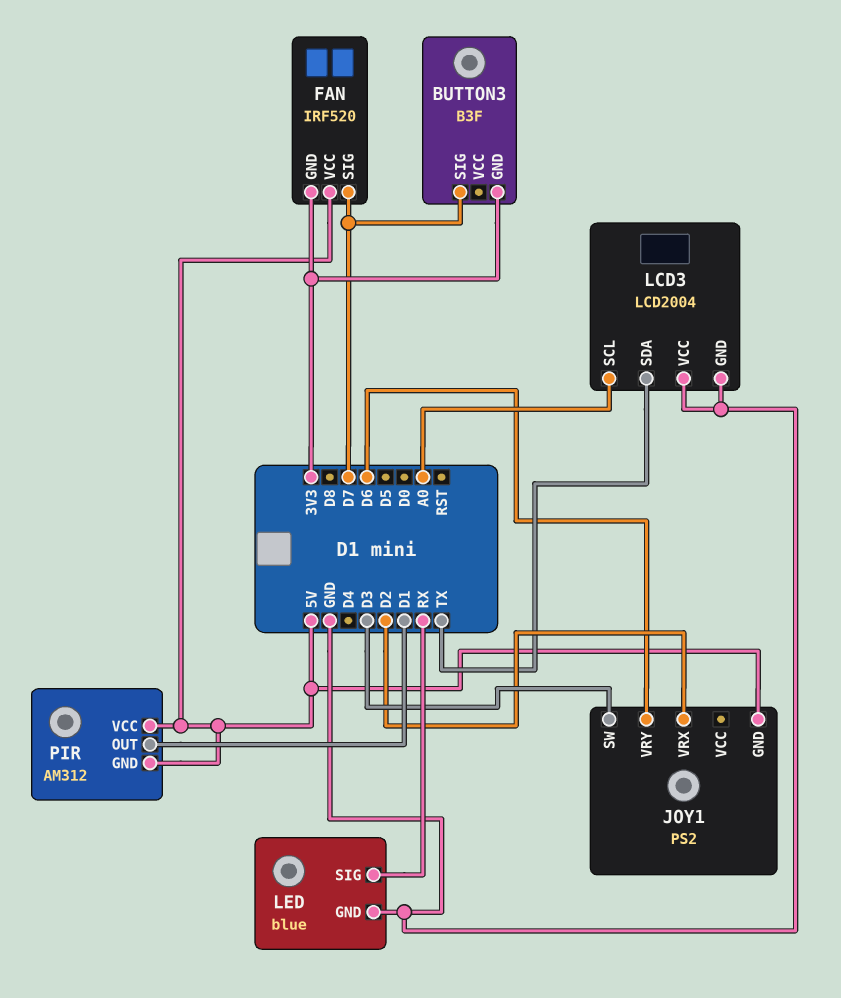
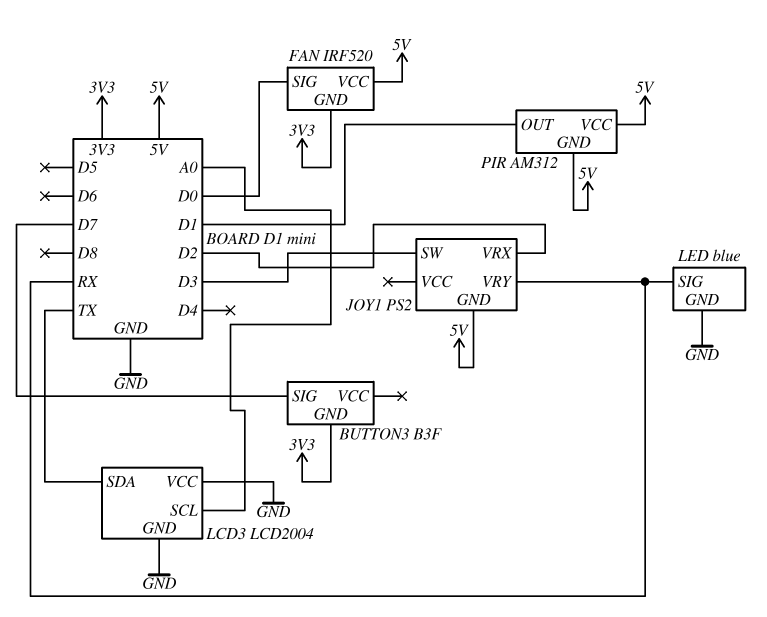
FAN pin SIG: D7 -> D0
JOY1 pin VRY: D6 -> RX

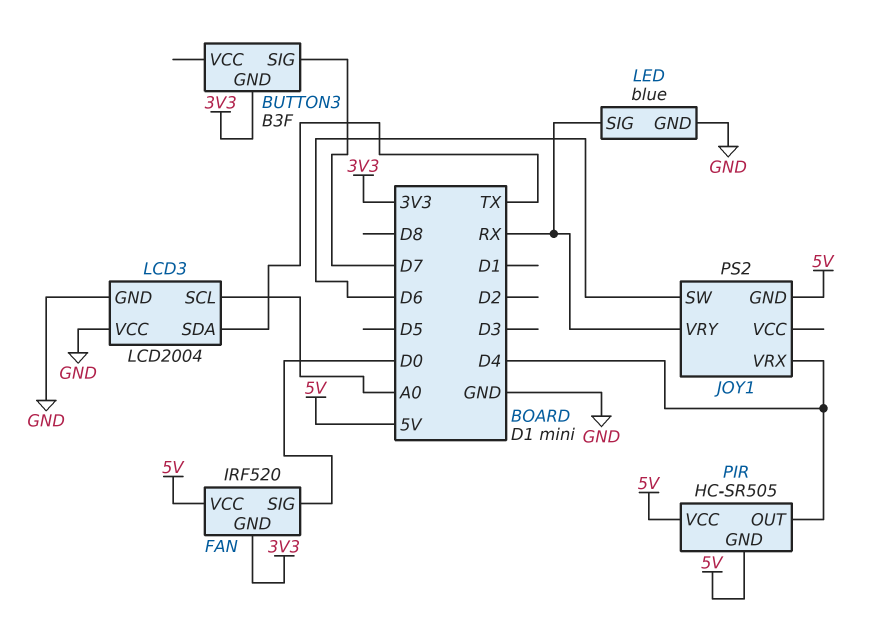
JOY1 pin SW: D3 -> D6
JOY1 pin VRX: D2 -> D4
PIR: AM312 -> HC-SR505
PIR pin OUT: D1 -> D4

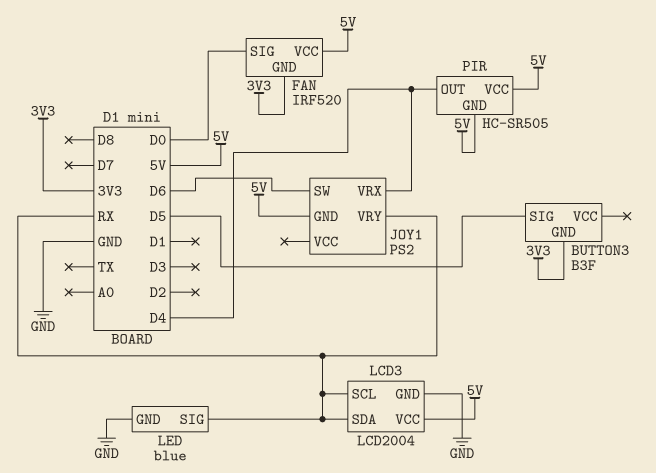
BUTTON3 pin SIG: D7 -> D5
LCD3 pin SCL: A0 -> RX
LCD3 pin SDA: TX -> RX
LCD3 pin VCC: GND -> 5V

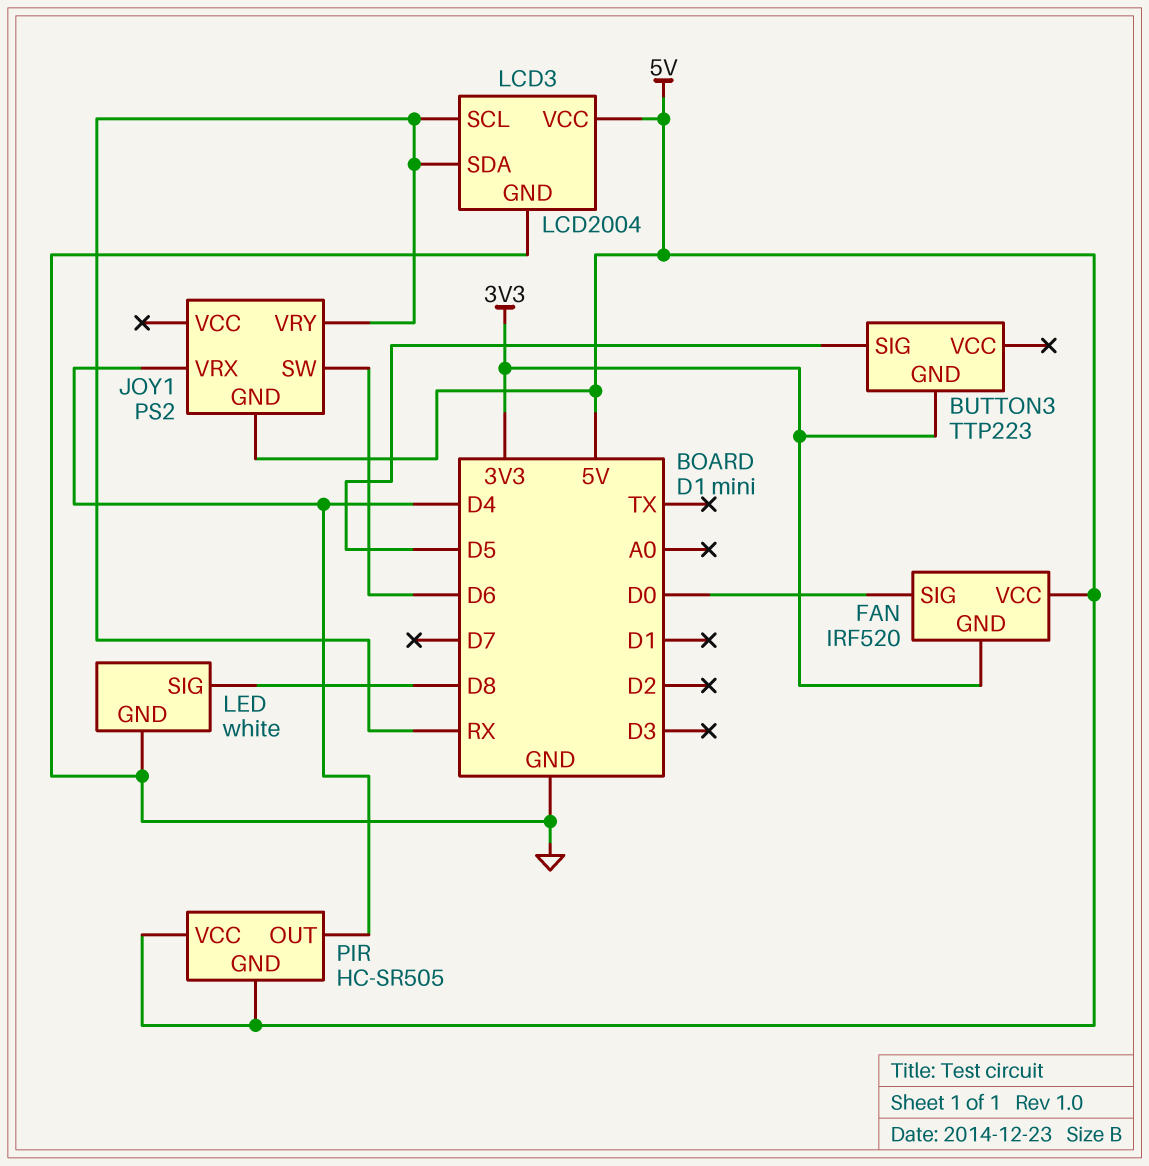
BUTTON3: B3F -> TTP223
LED: blue -> white
LED pin SIG: RX -> D8

